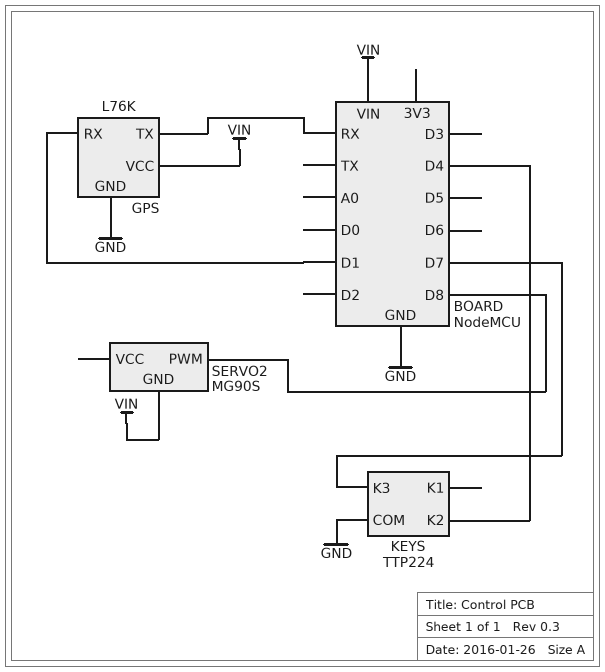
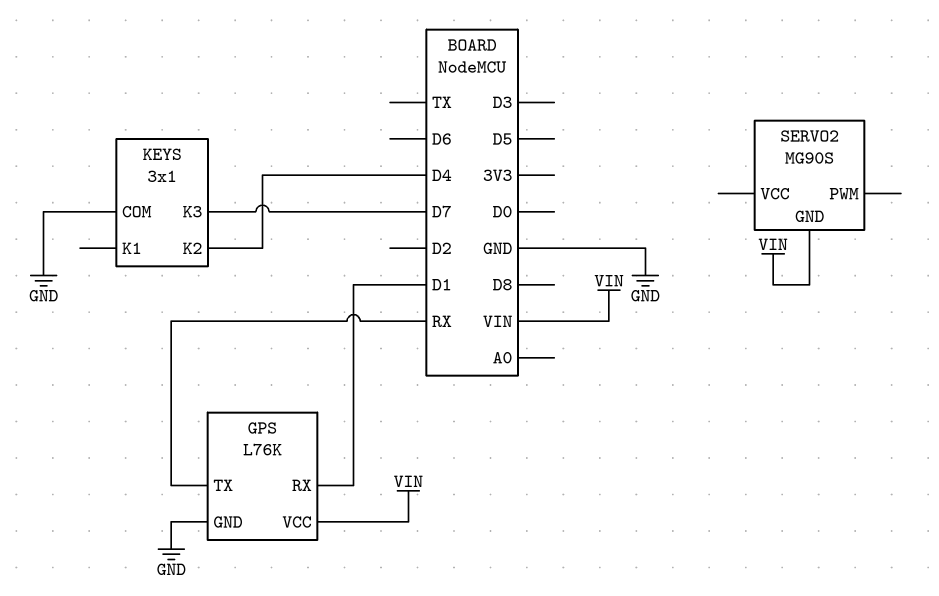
KEYS: TTP224 -> 3x1
SERVO2 pin PWM: D8 -> none

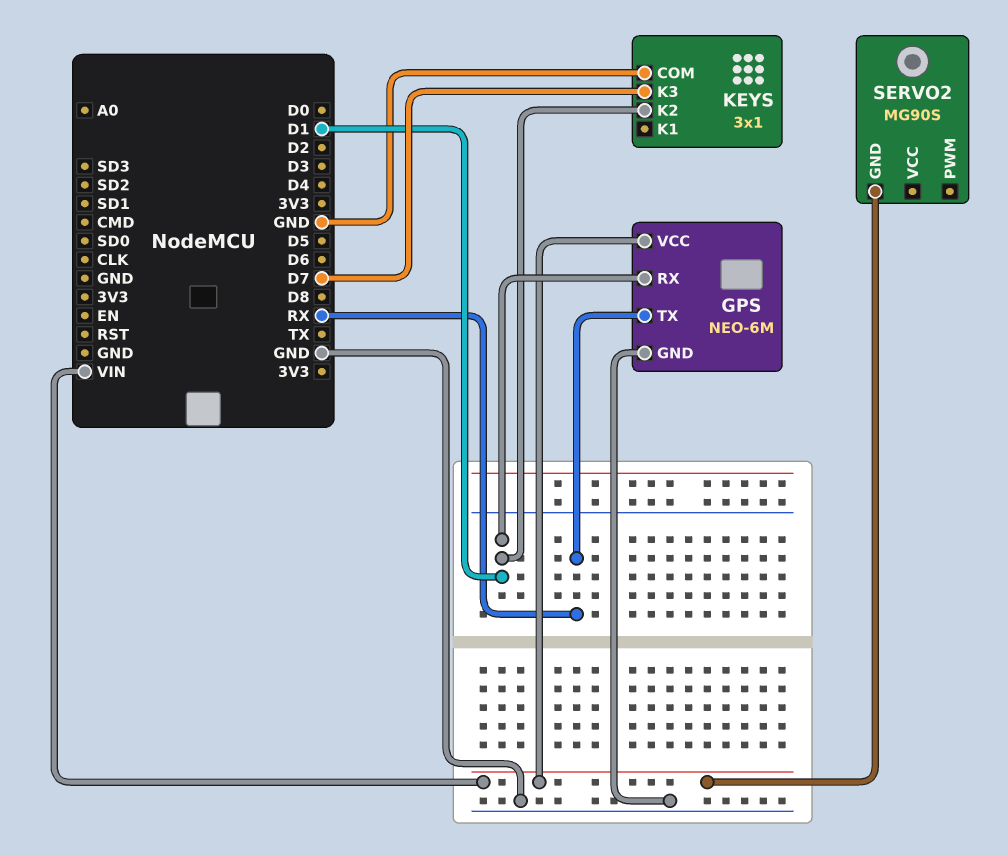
GPS: L76K -> NEO-6M
KEYS pin K2: D4 -> D1

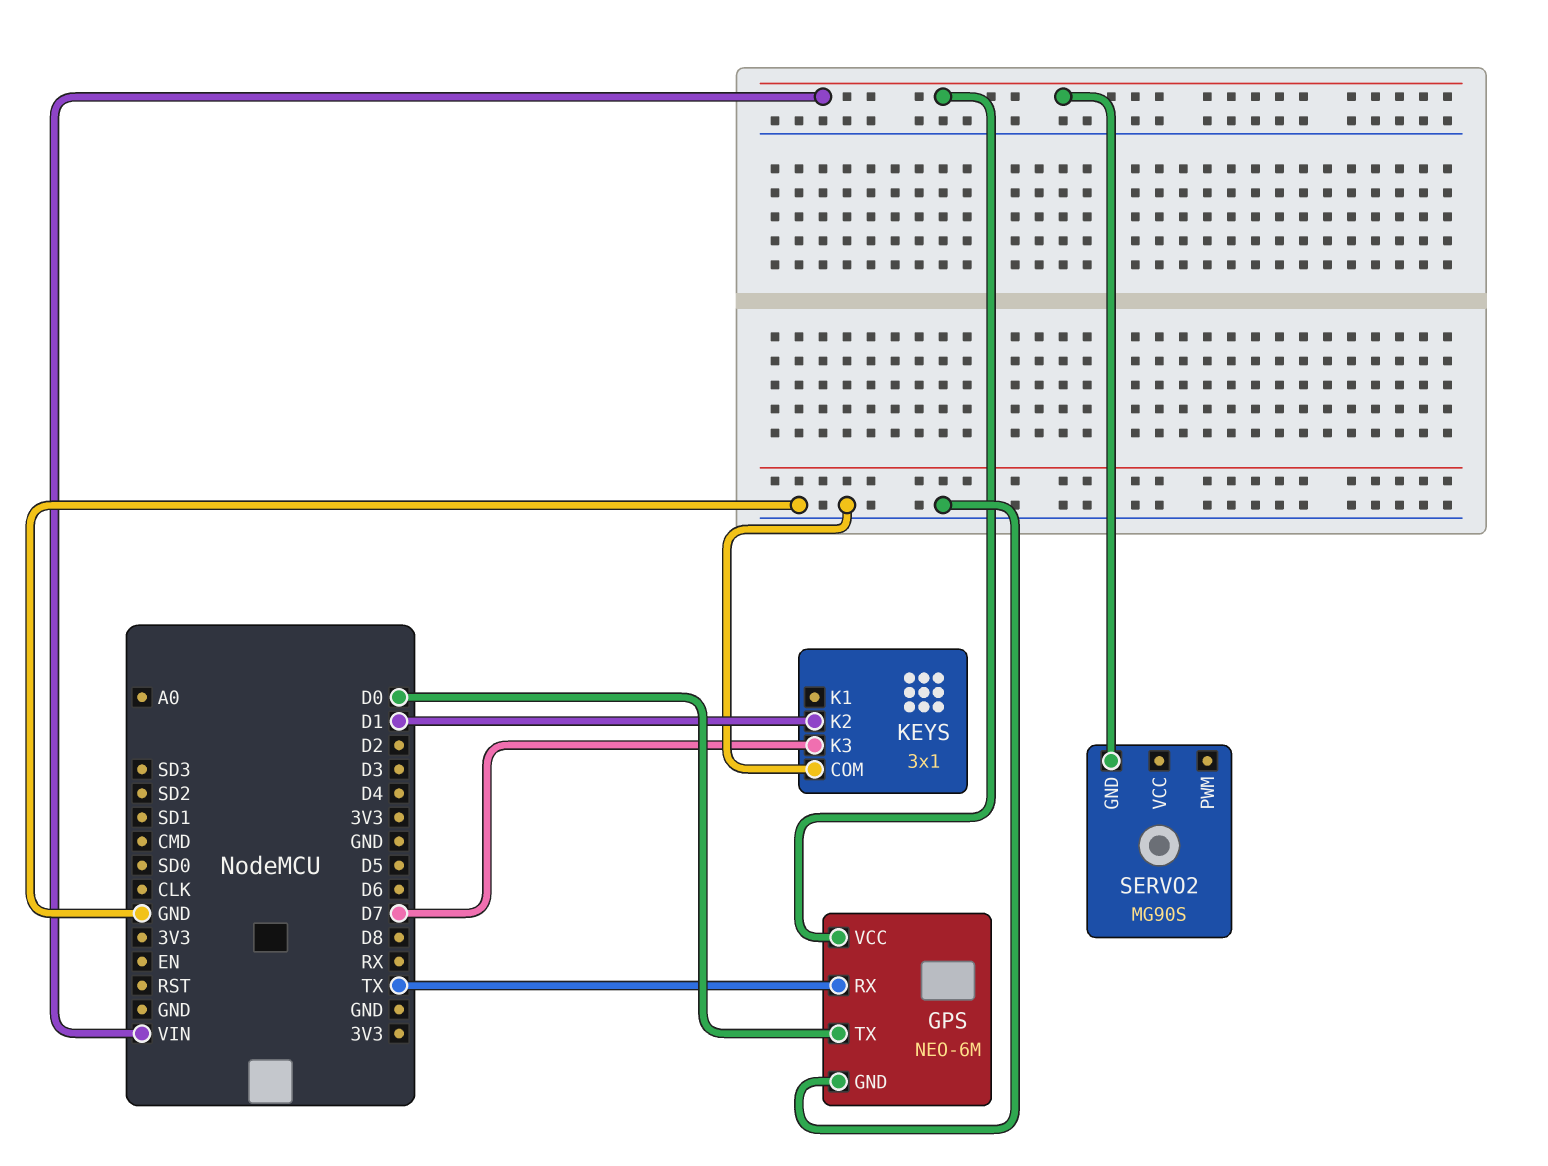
GPS pin RX: D1 -> TX
GPS pin TX: RX -> D0

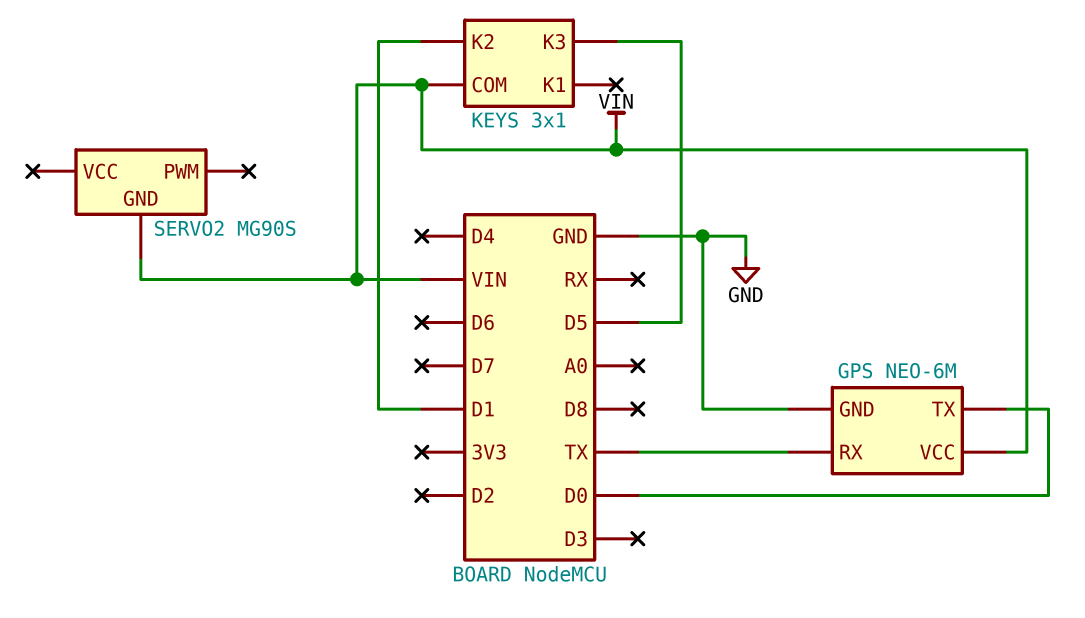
KEYS pin COM: GND -> VIN
KEYS pin K3: D7 -> D5

